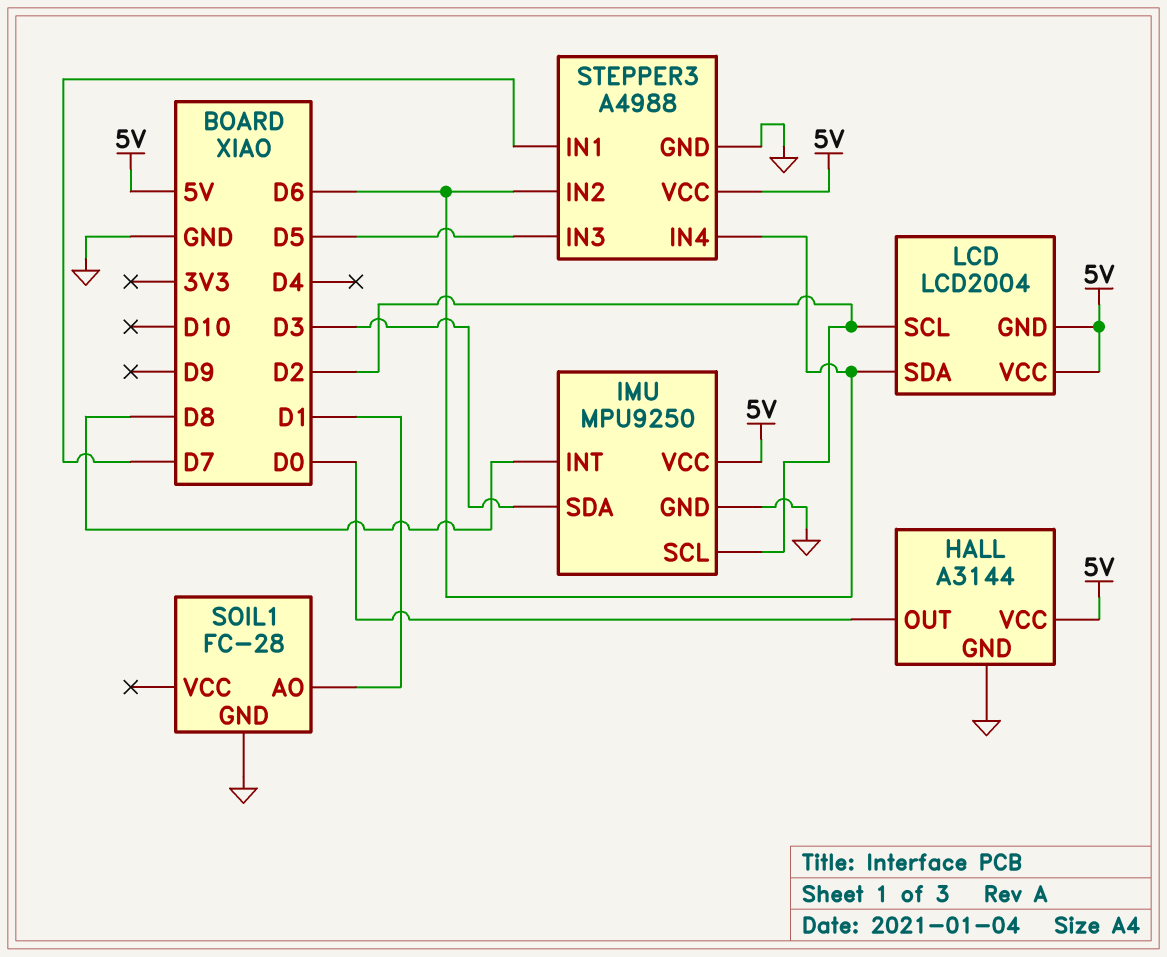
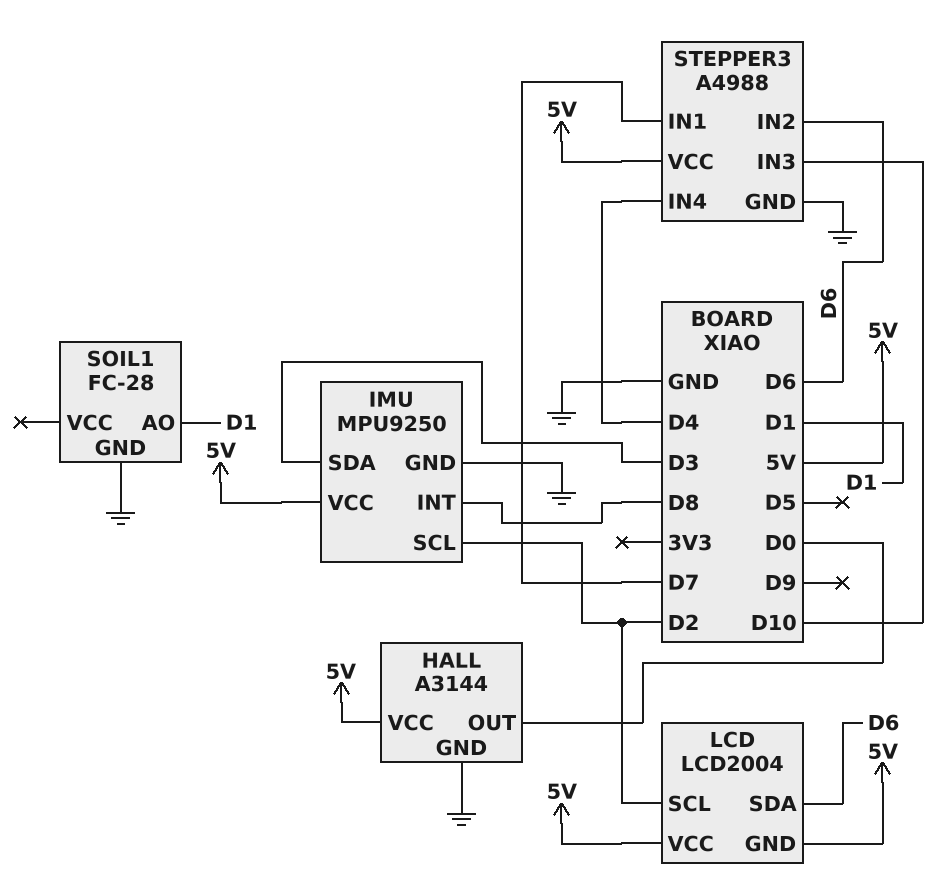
STEPPER3 pin IN3: D5 -> D10
STEPPER3 pin IN4: D6 -> D4

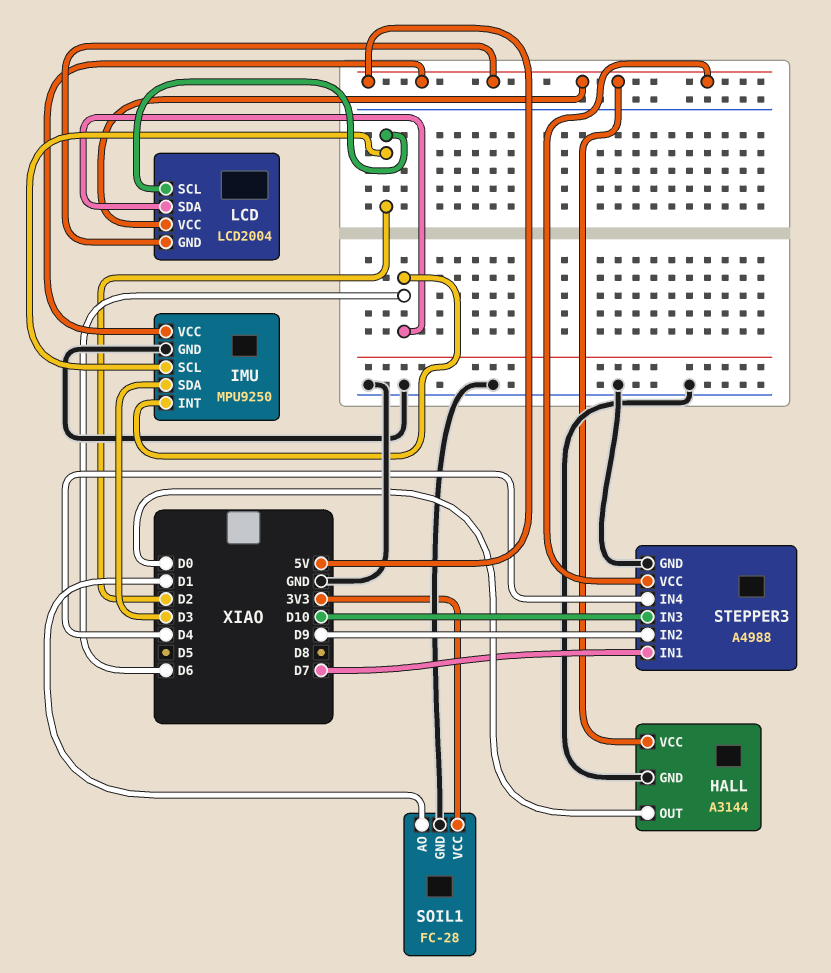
IMU pin INT: D8 -> D6
SOIL1 pin VCC: none -> 3V3
STEPPER3 pin IN2: D6 -> D9

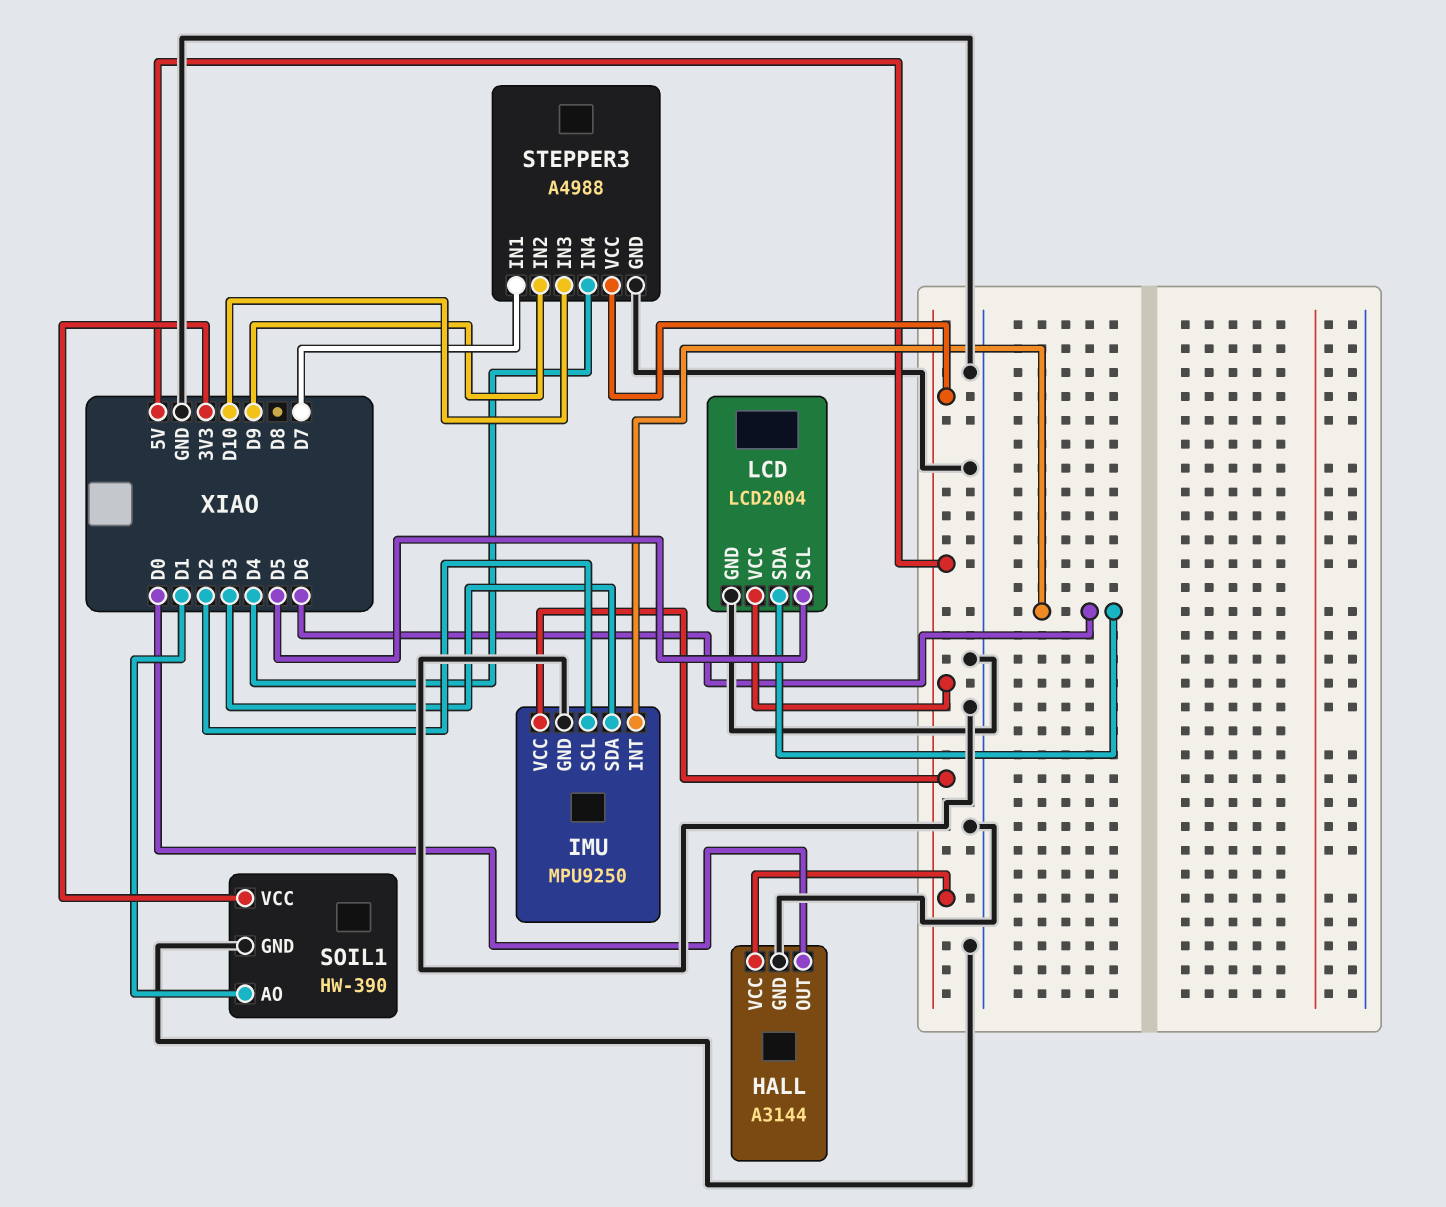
LCD pin GND: 5V -> GND
LCD pin SCL: D2 -> D5
SOIL1: FC-28 -> HW-390

